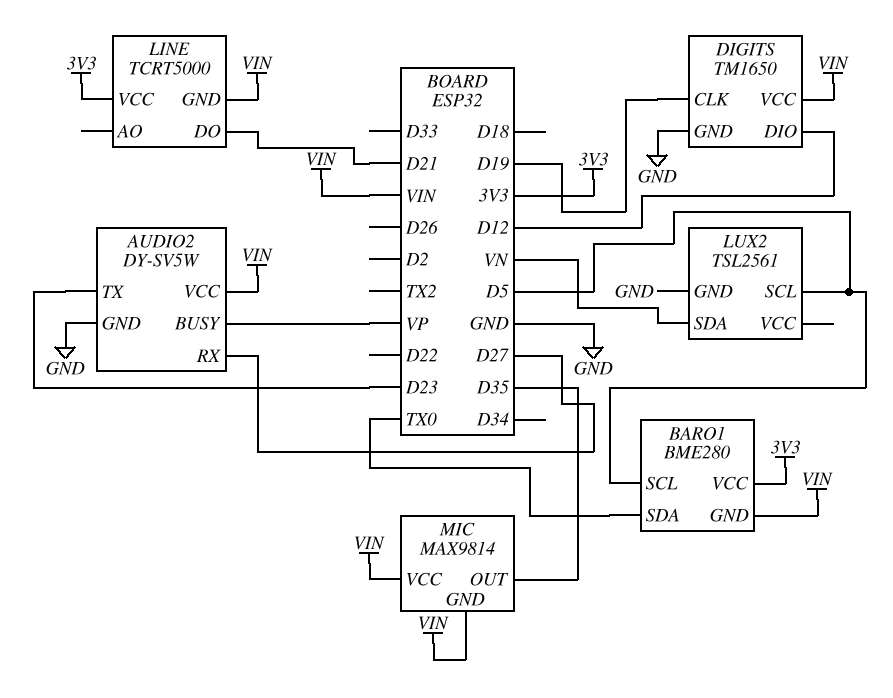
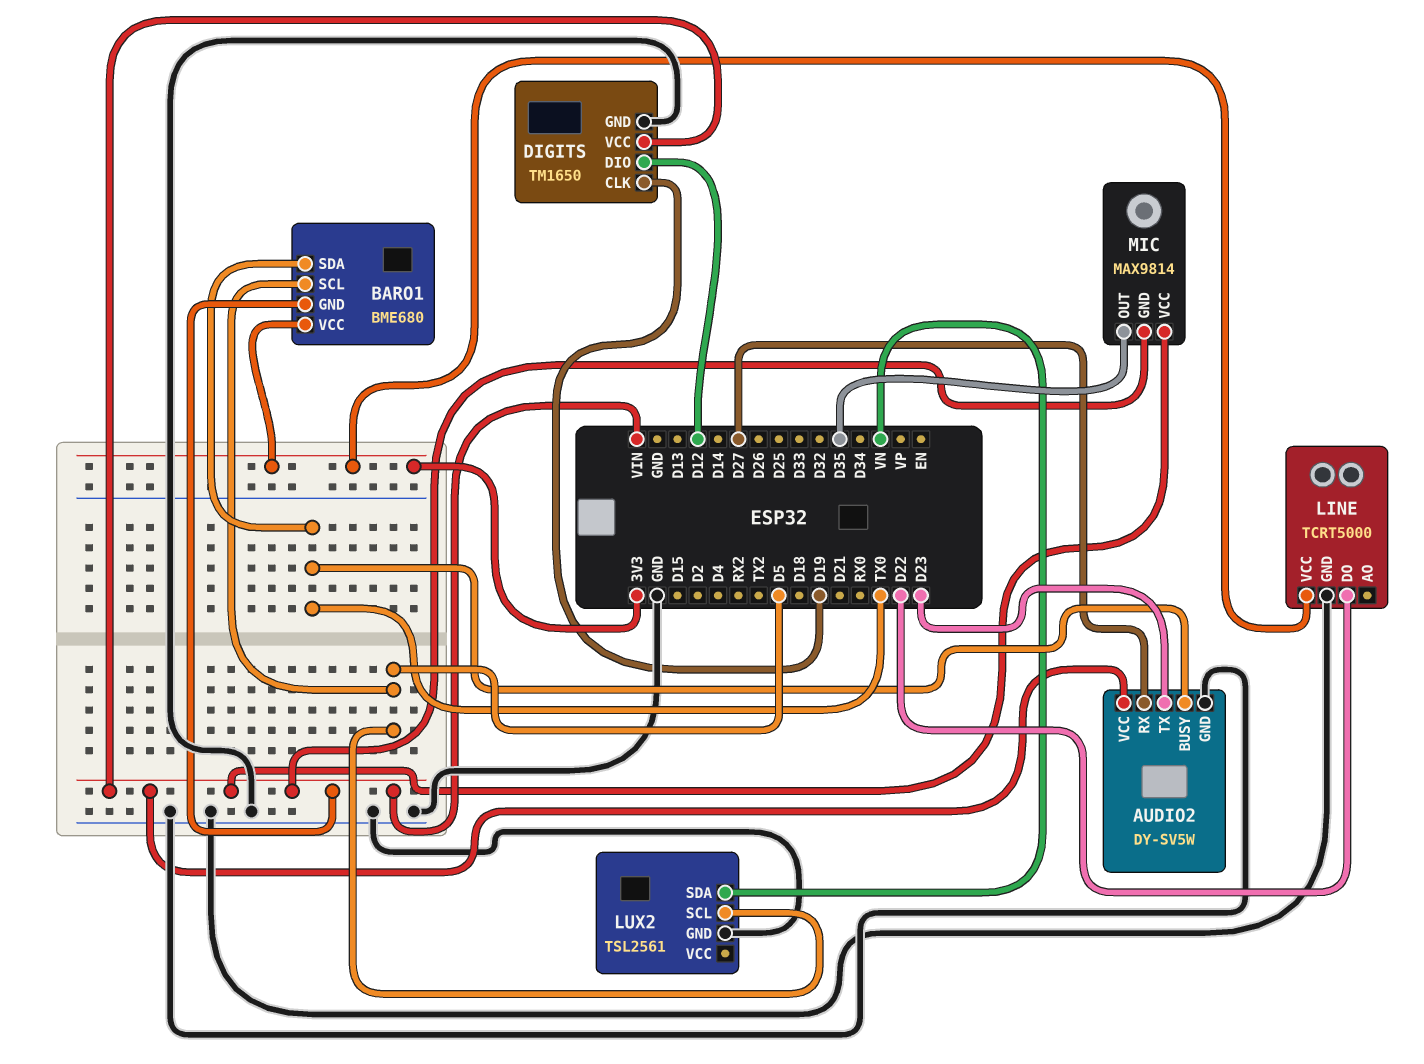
AUDIO2 pin BUSY: VP -> TX0
BARO1: BME280 -> BME680
LINE pin DO: D21 -> D22
LINE pin GND: VIN -> GND

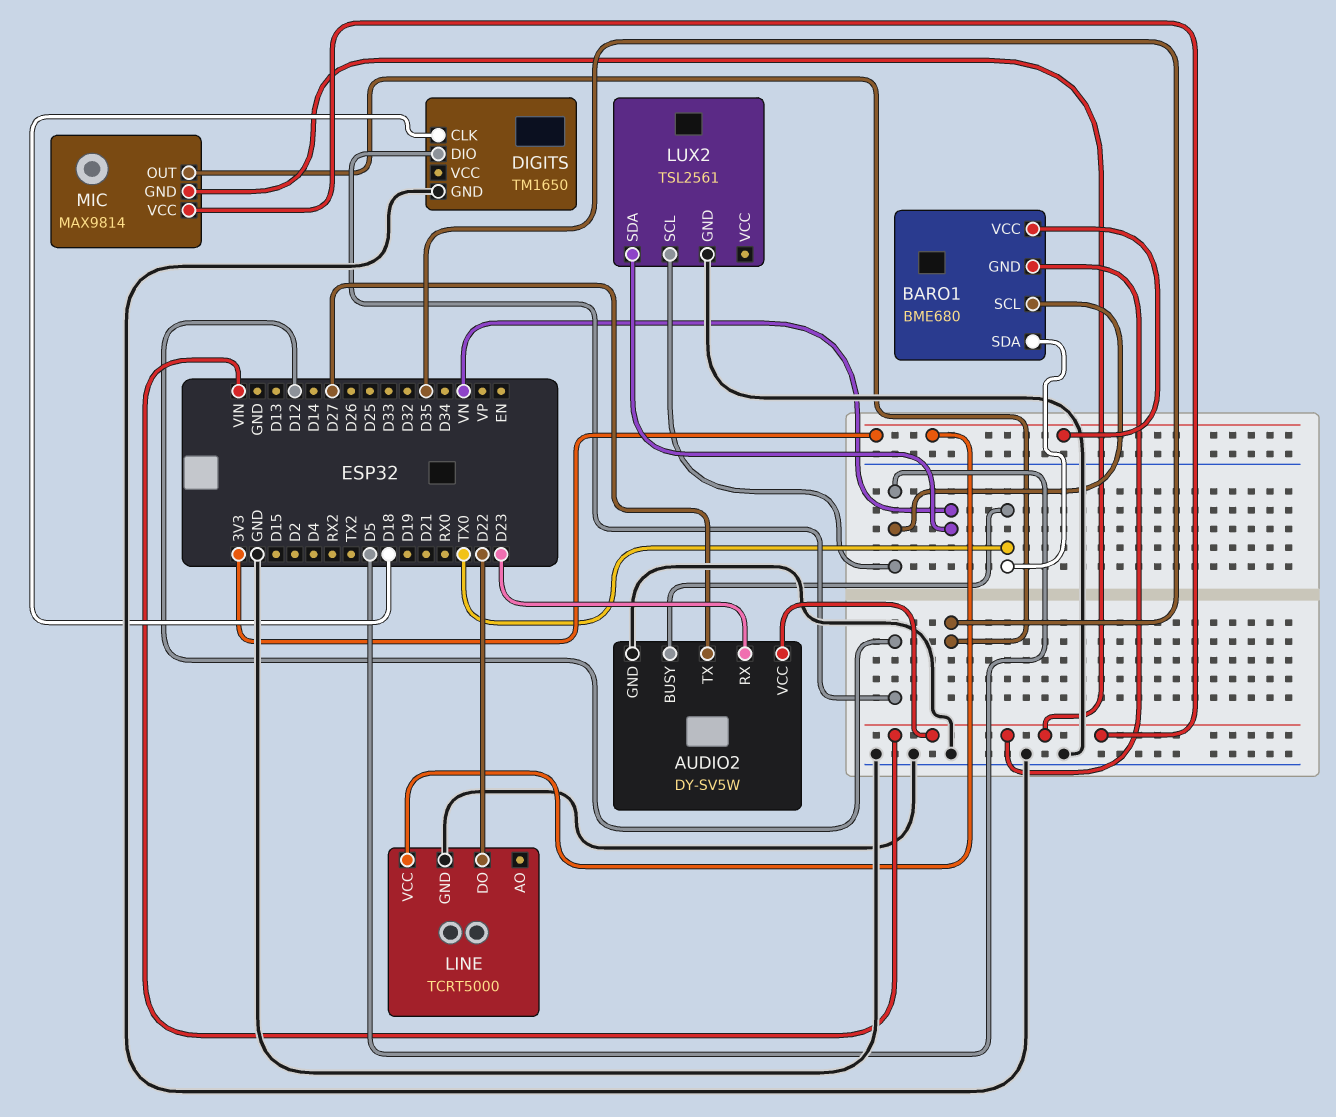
AUDIO2 pin RX: D27 -> D23
AUDIO2 pin TX: D23 -> D27
DIGITS pin CLK: D19 -> D18
DIGITS pin VCC: VIN -> none

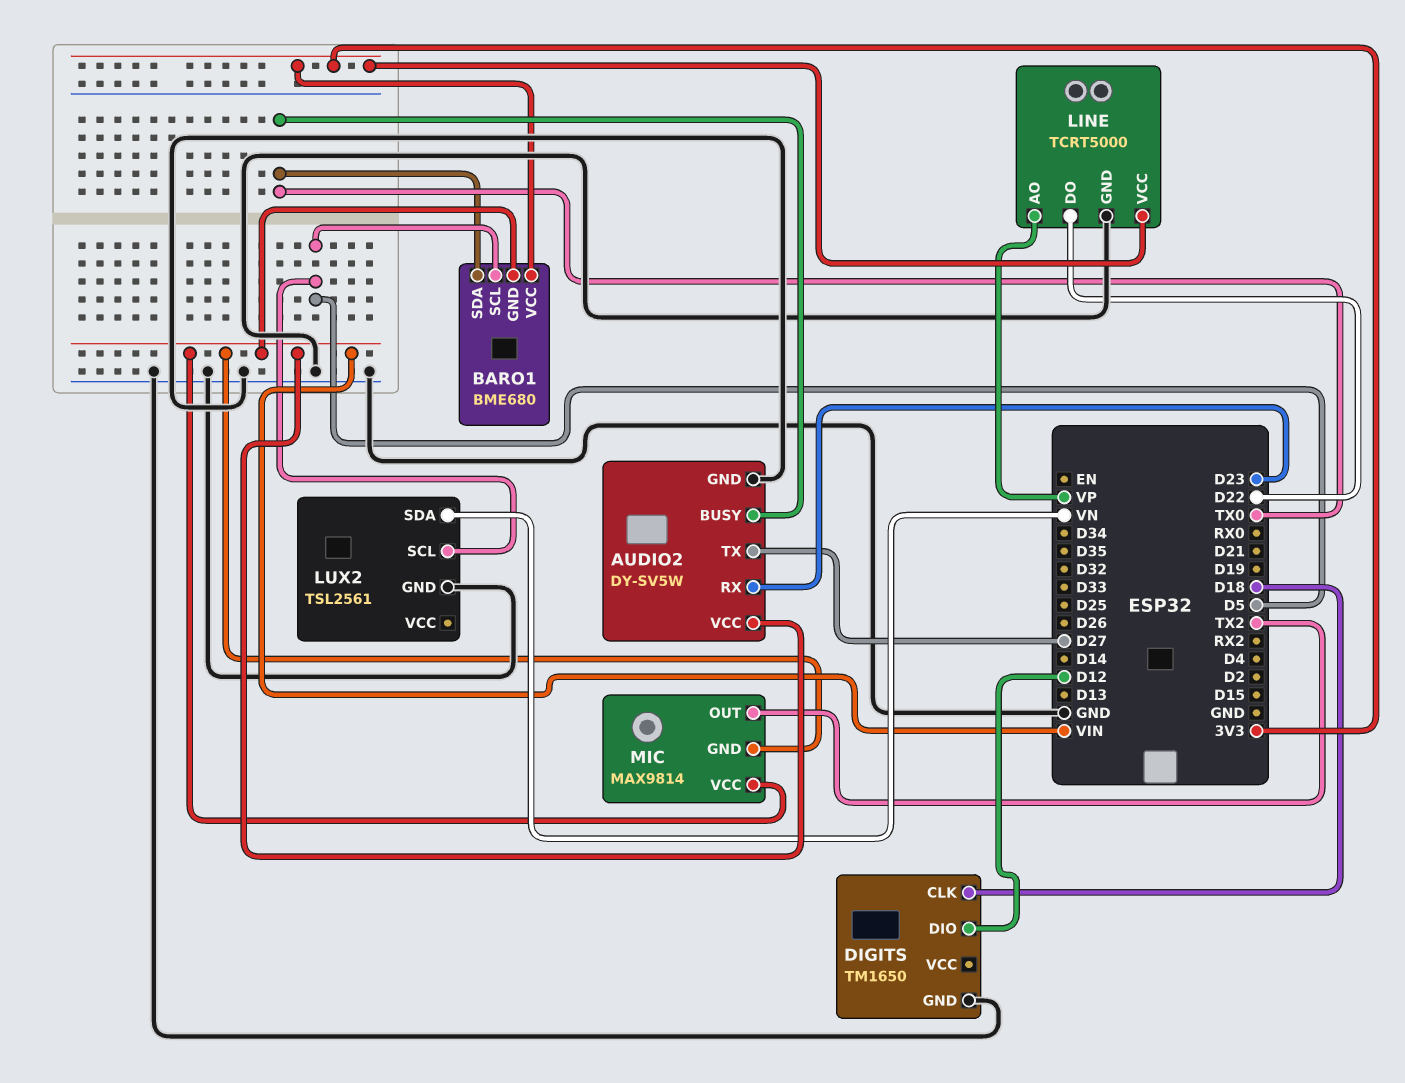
LINE pin AO: none -> VP
MIC pin OUT: D35 -> TX2

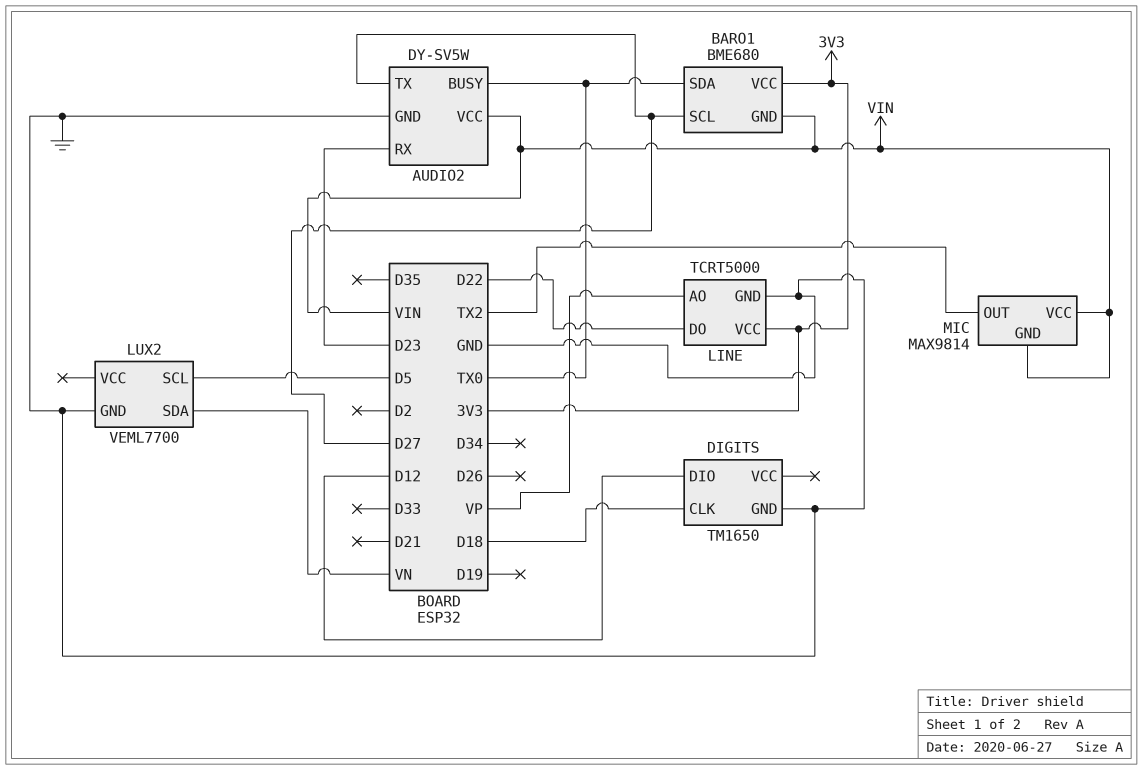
BARO1 pin SCL: D5 -> D27
LUX2: TSL2561 -> VEML7700

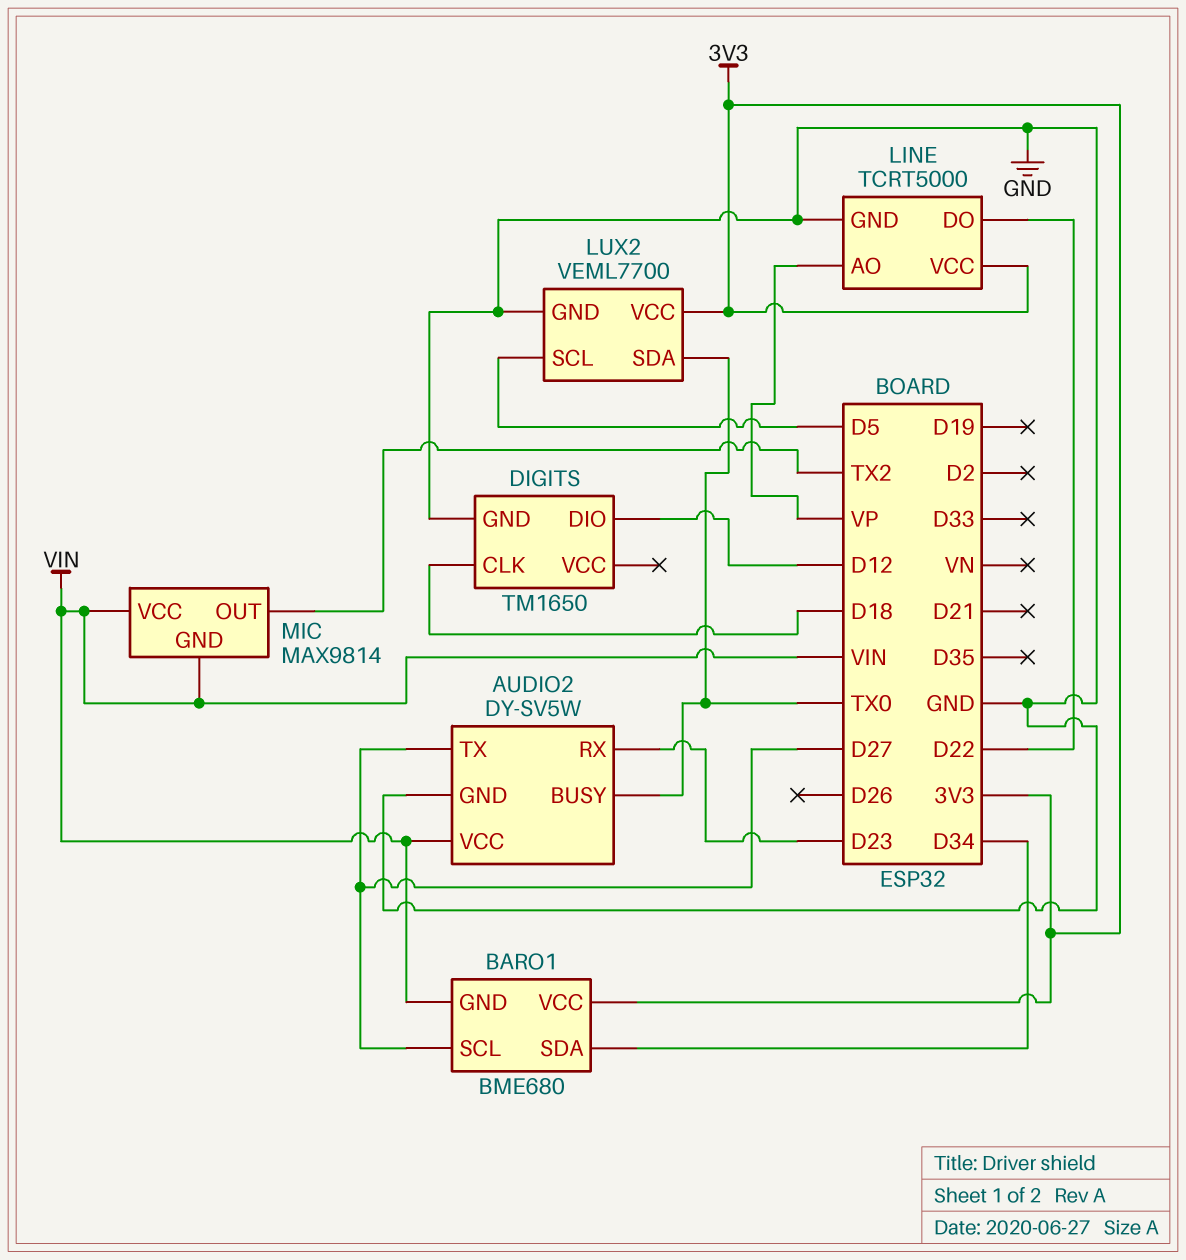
BARO1 pin SDA: TX0 -> D34
LUX2 pin SDA: VN -> TX0
LUX2 pin VCC: none -> 3V3

